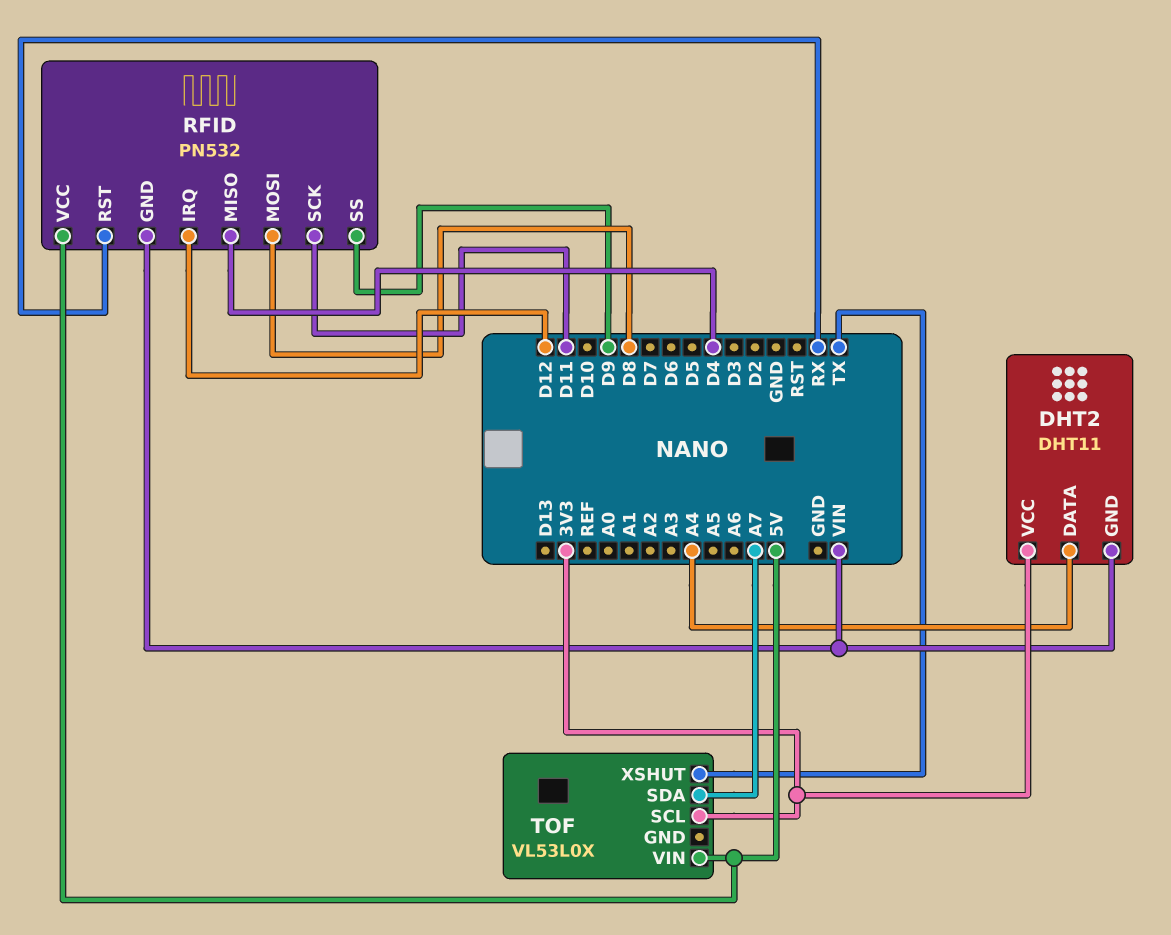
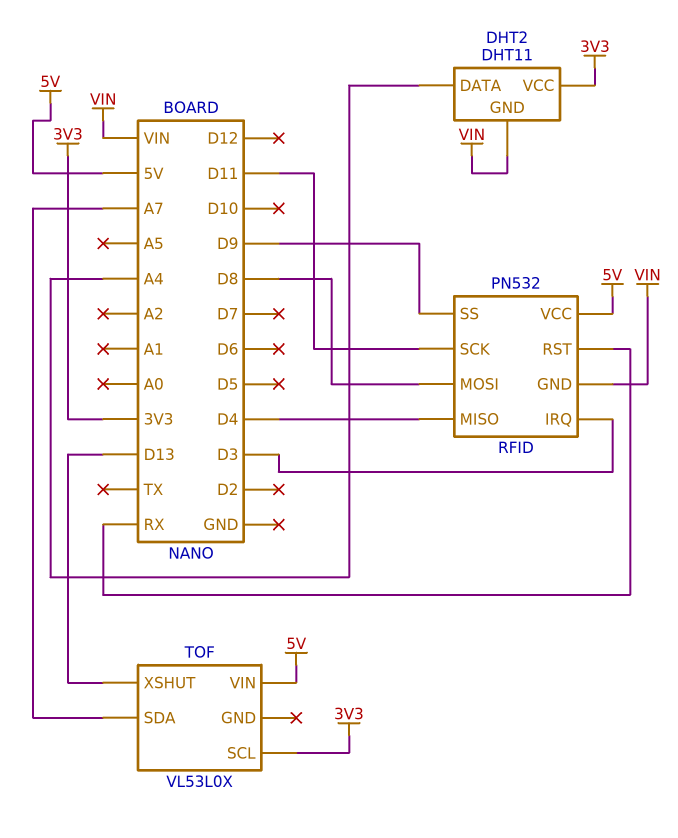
RFID pin IRQ: D12 -> D3
TOF pin XSHUT: TX -> D13

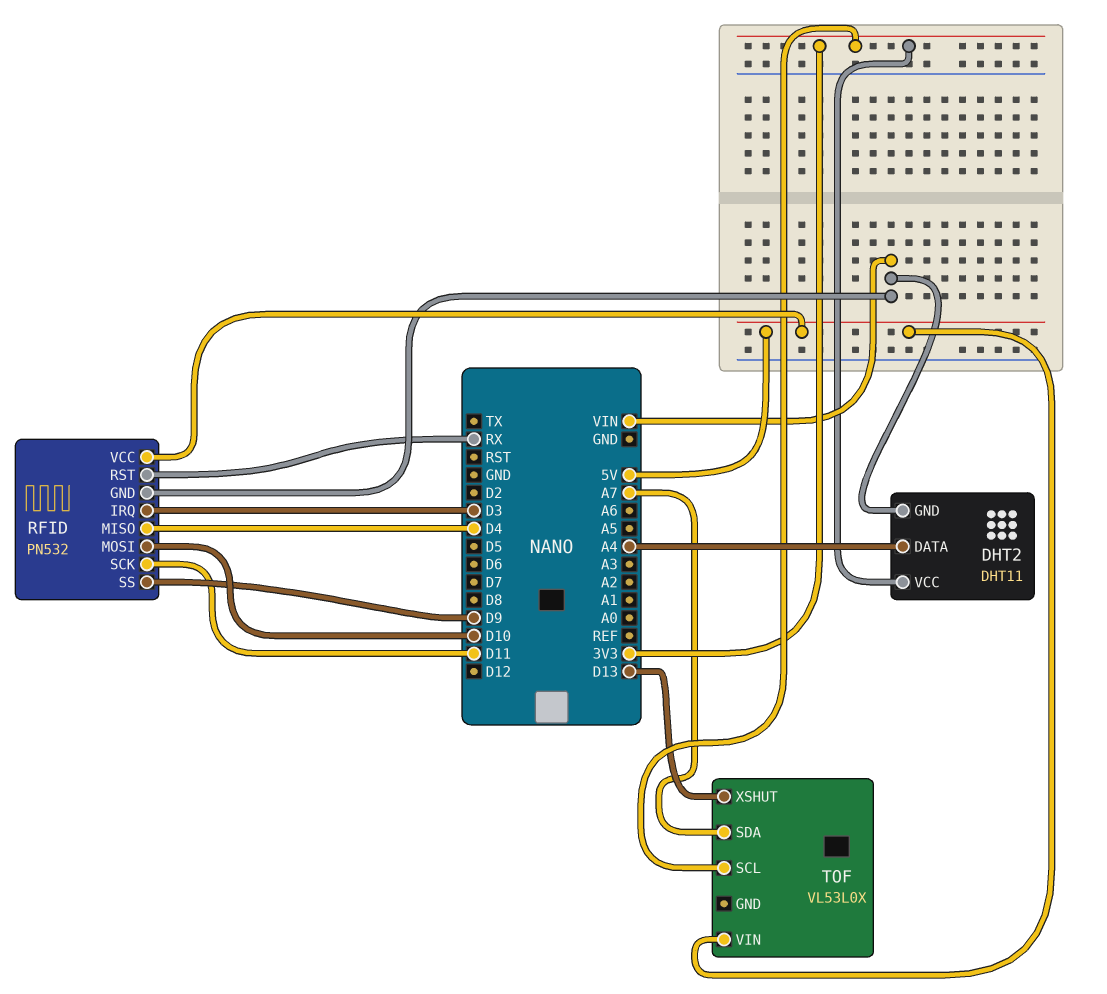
RFID pin MOSI: D8 -> D10

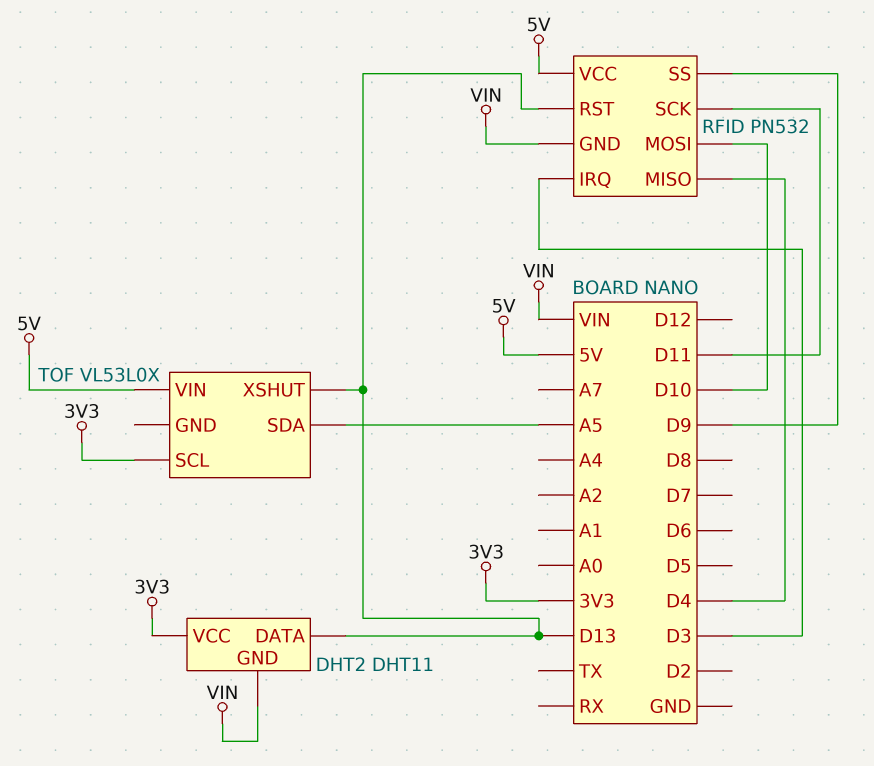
DHT2 pin DATA: A4 -> D13
RFID pin RST: RX -> D13
TOF pin SDA: A7 -> A5

